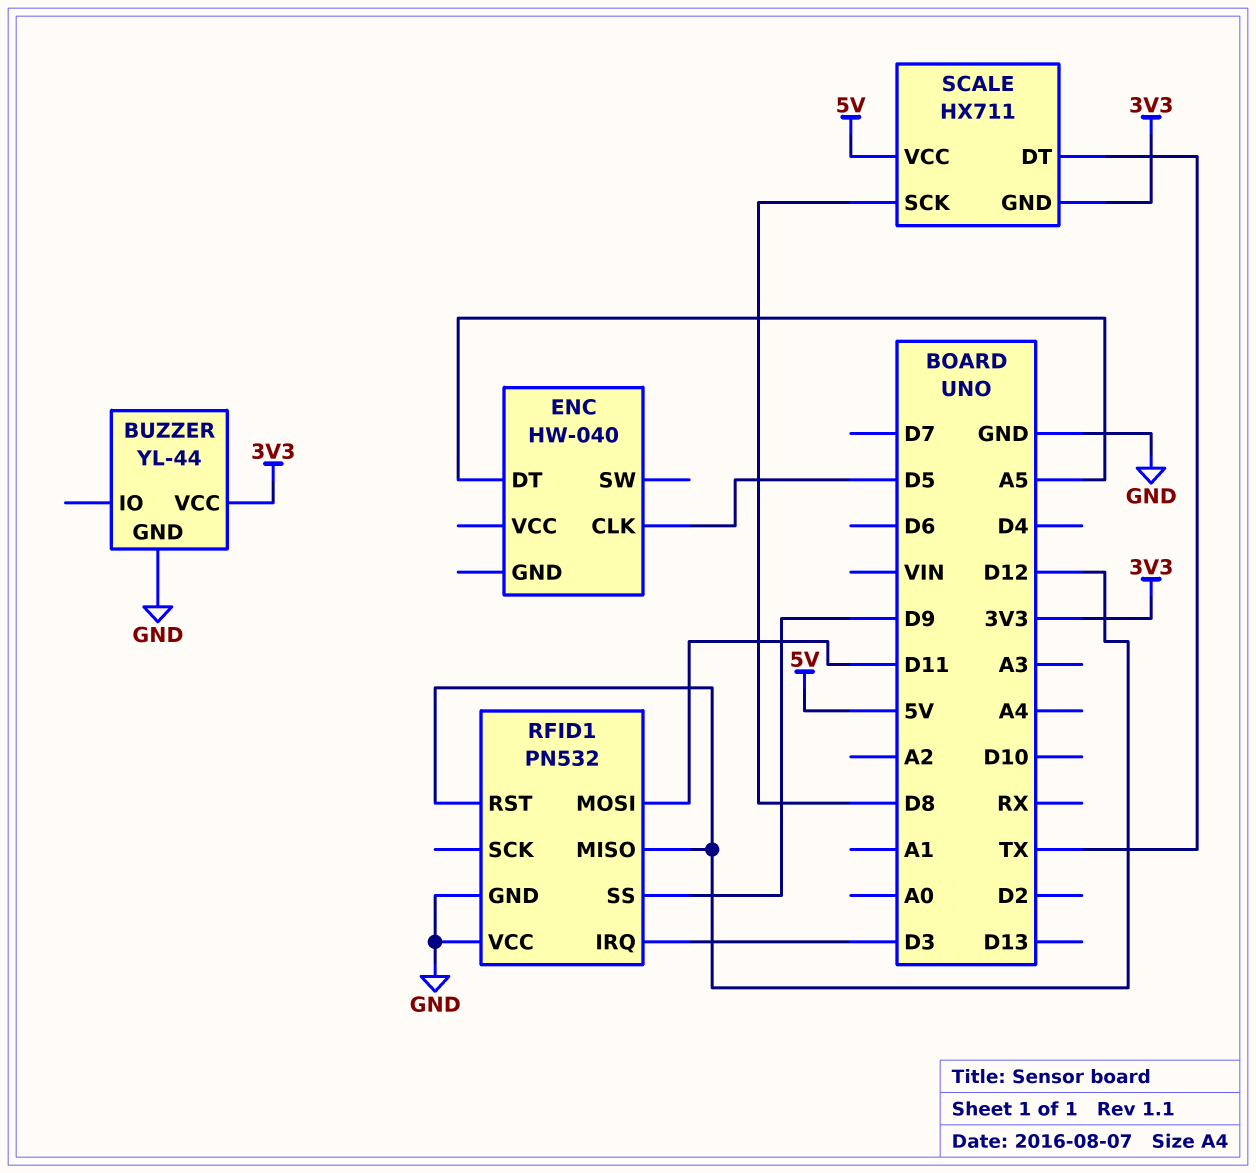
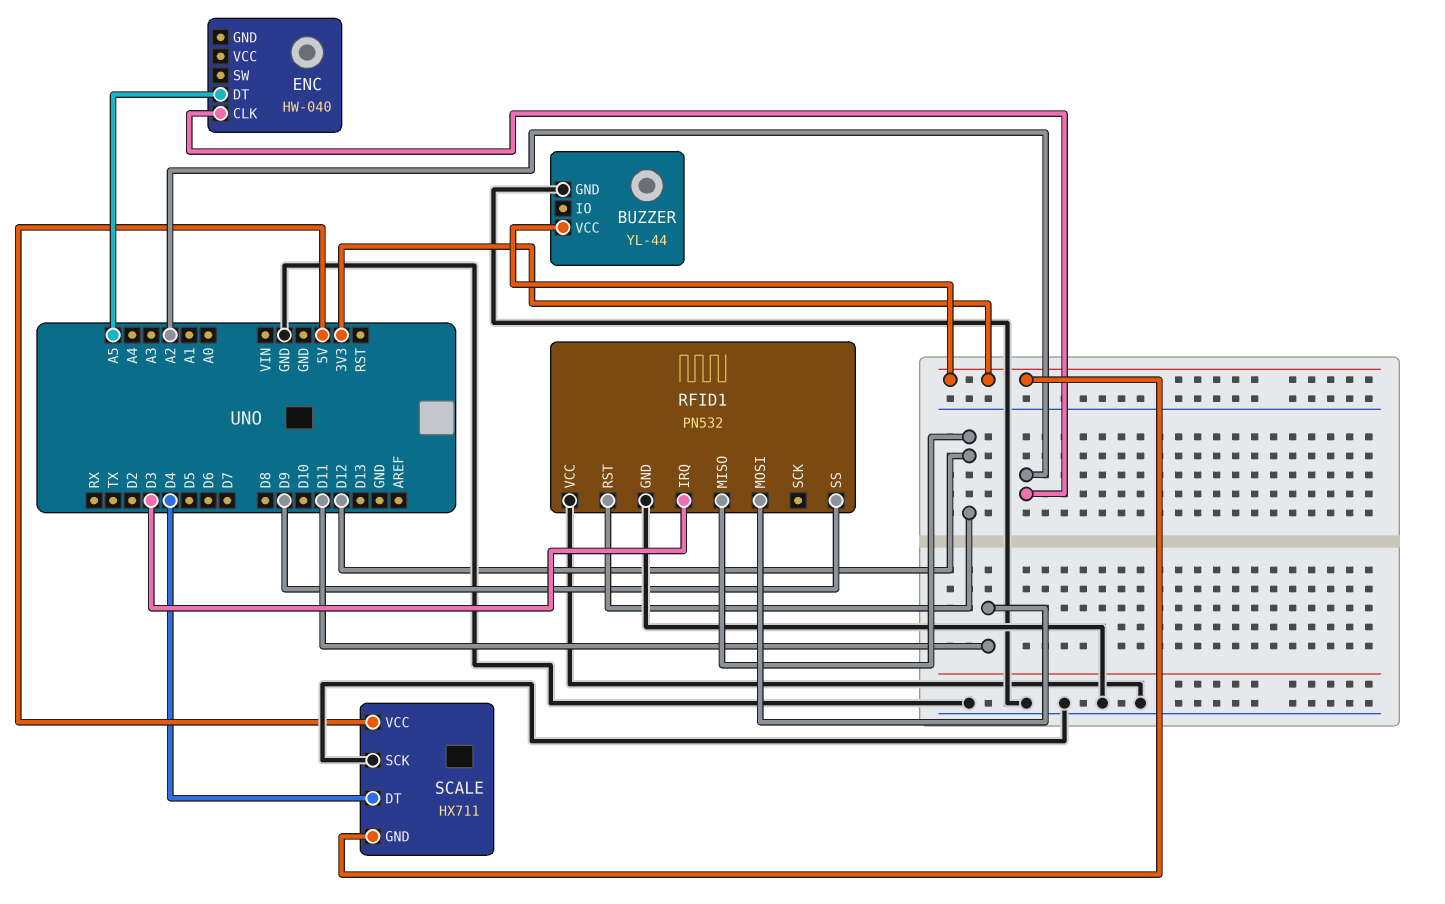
ENC pin CLK: D5 -> A2
SCALE pin DT: TX -> D4
SCALE pin SCK: D8 -> GND

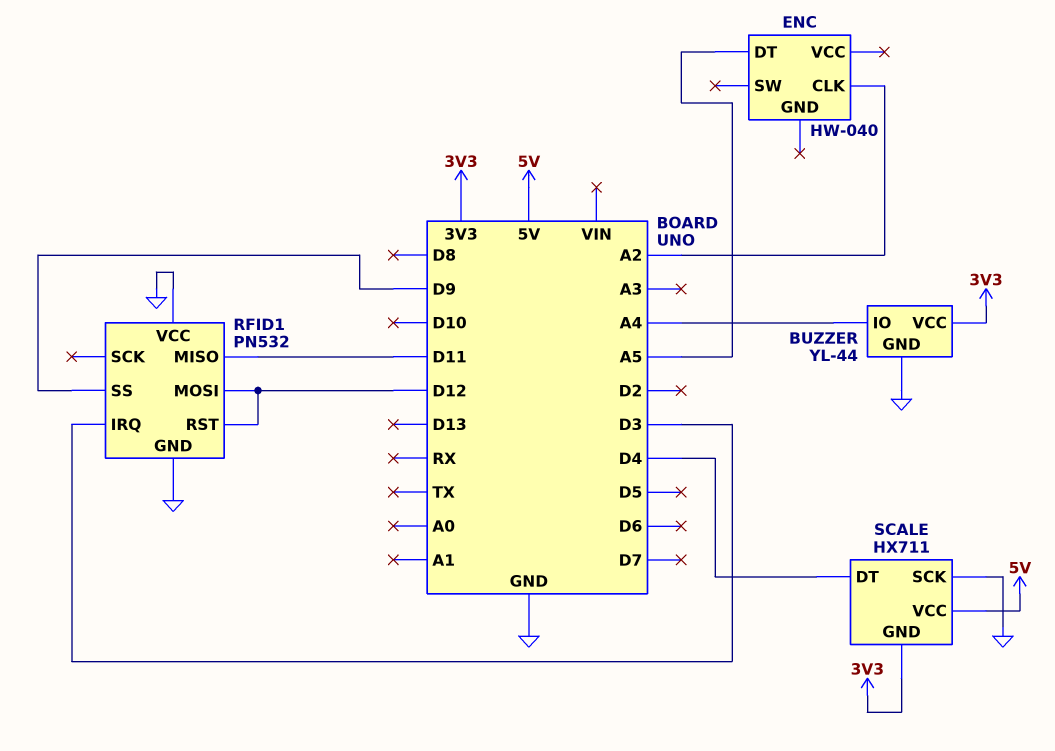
BUZZER pin IO: none -> A4
RFID1 pin MISO: D12 -> D11
RFID1 pin MOSI: D11 -> D12

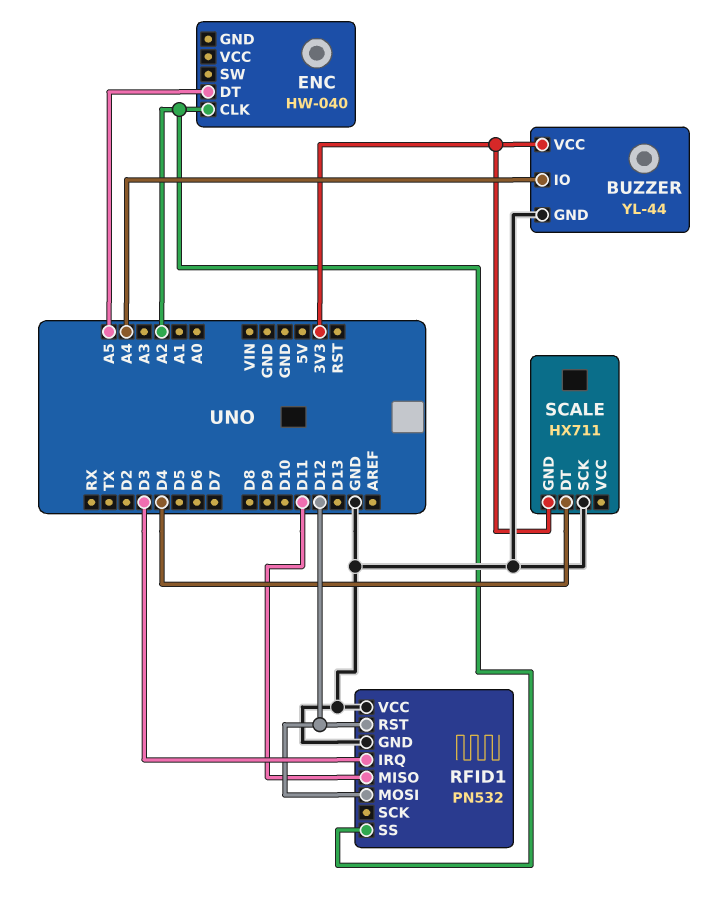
RFID1 pin SS: D9 -> A2
SCALE pin VCC: 5V -> none

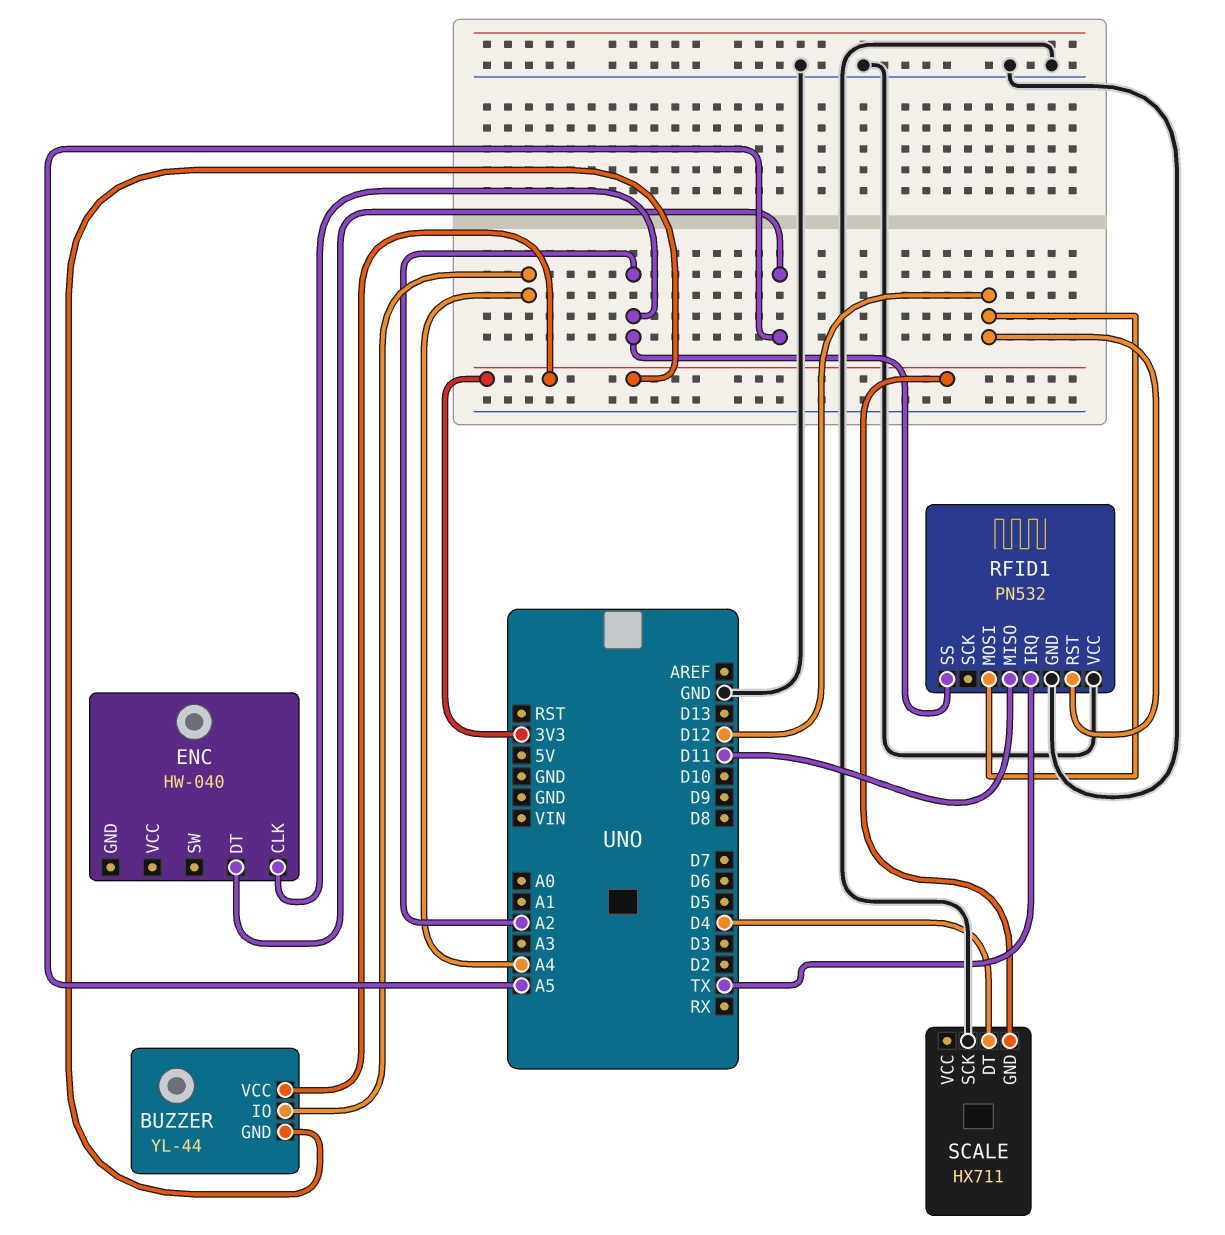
BUZZER pin GND: GND -> 3V3
RFID1 pin IRQ: D3 -> TX

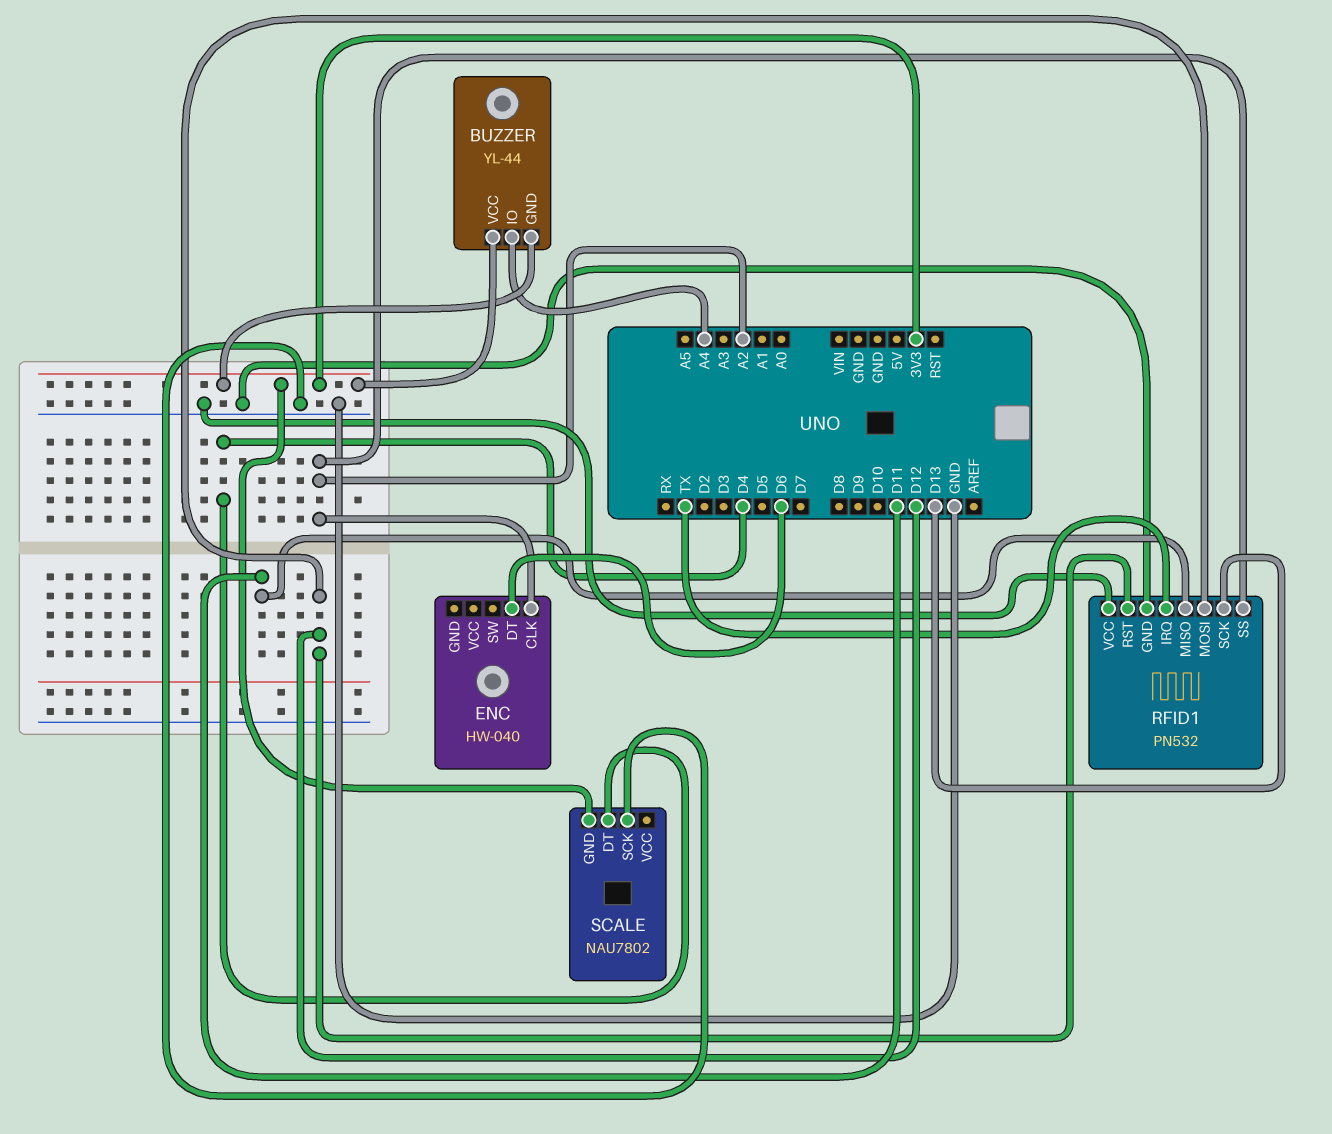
ENC pin DT: A5 -> D6
RFID1 pin SCK: none -> D13
SCALE: HX711 -> NAU7802

